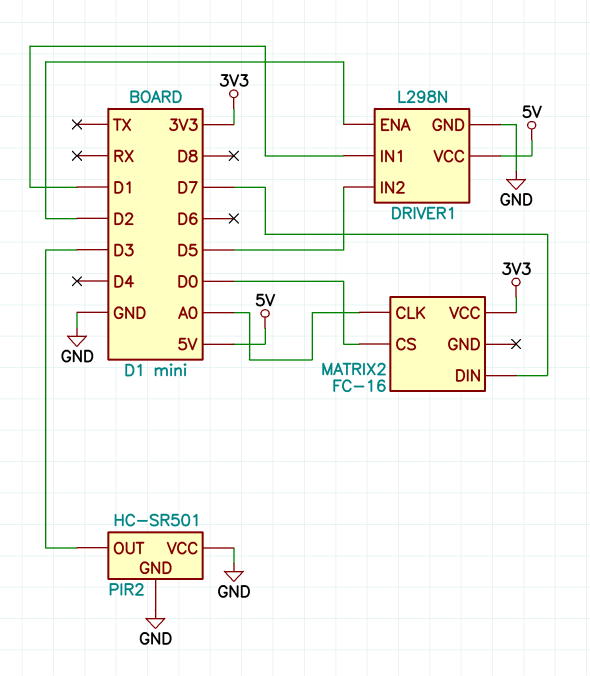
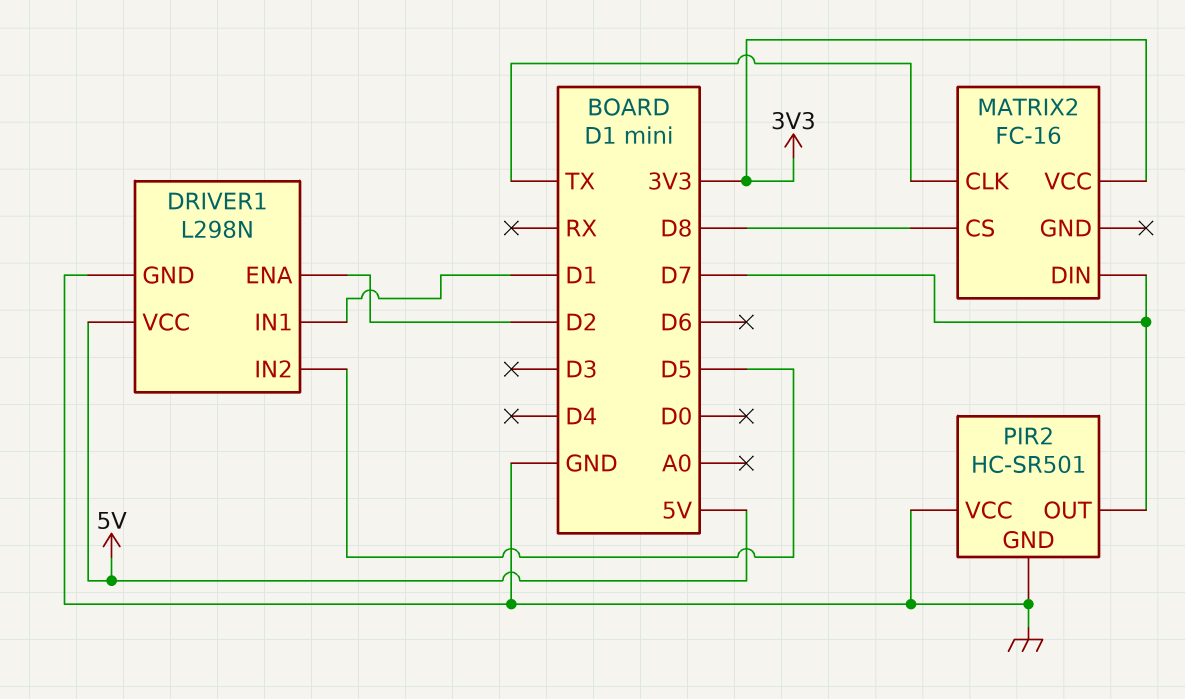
MATRIX2 pin CLK: A0 -> TX
MATRIX2 pin CS: D0 -> D8
PIR2 pin OUT: D3 -> D7

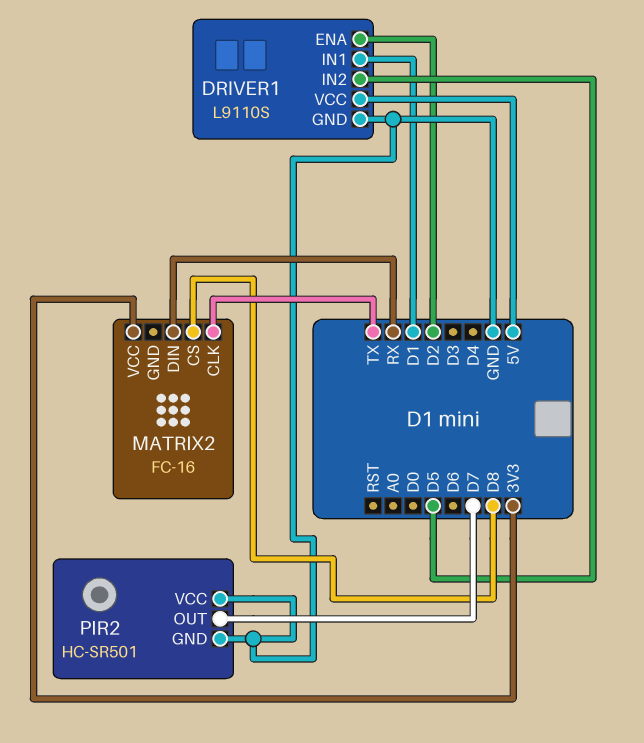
DRIVER1: L298N -> L9110S
MATRIX2 pin DIN: D7 -> RX

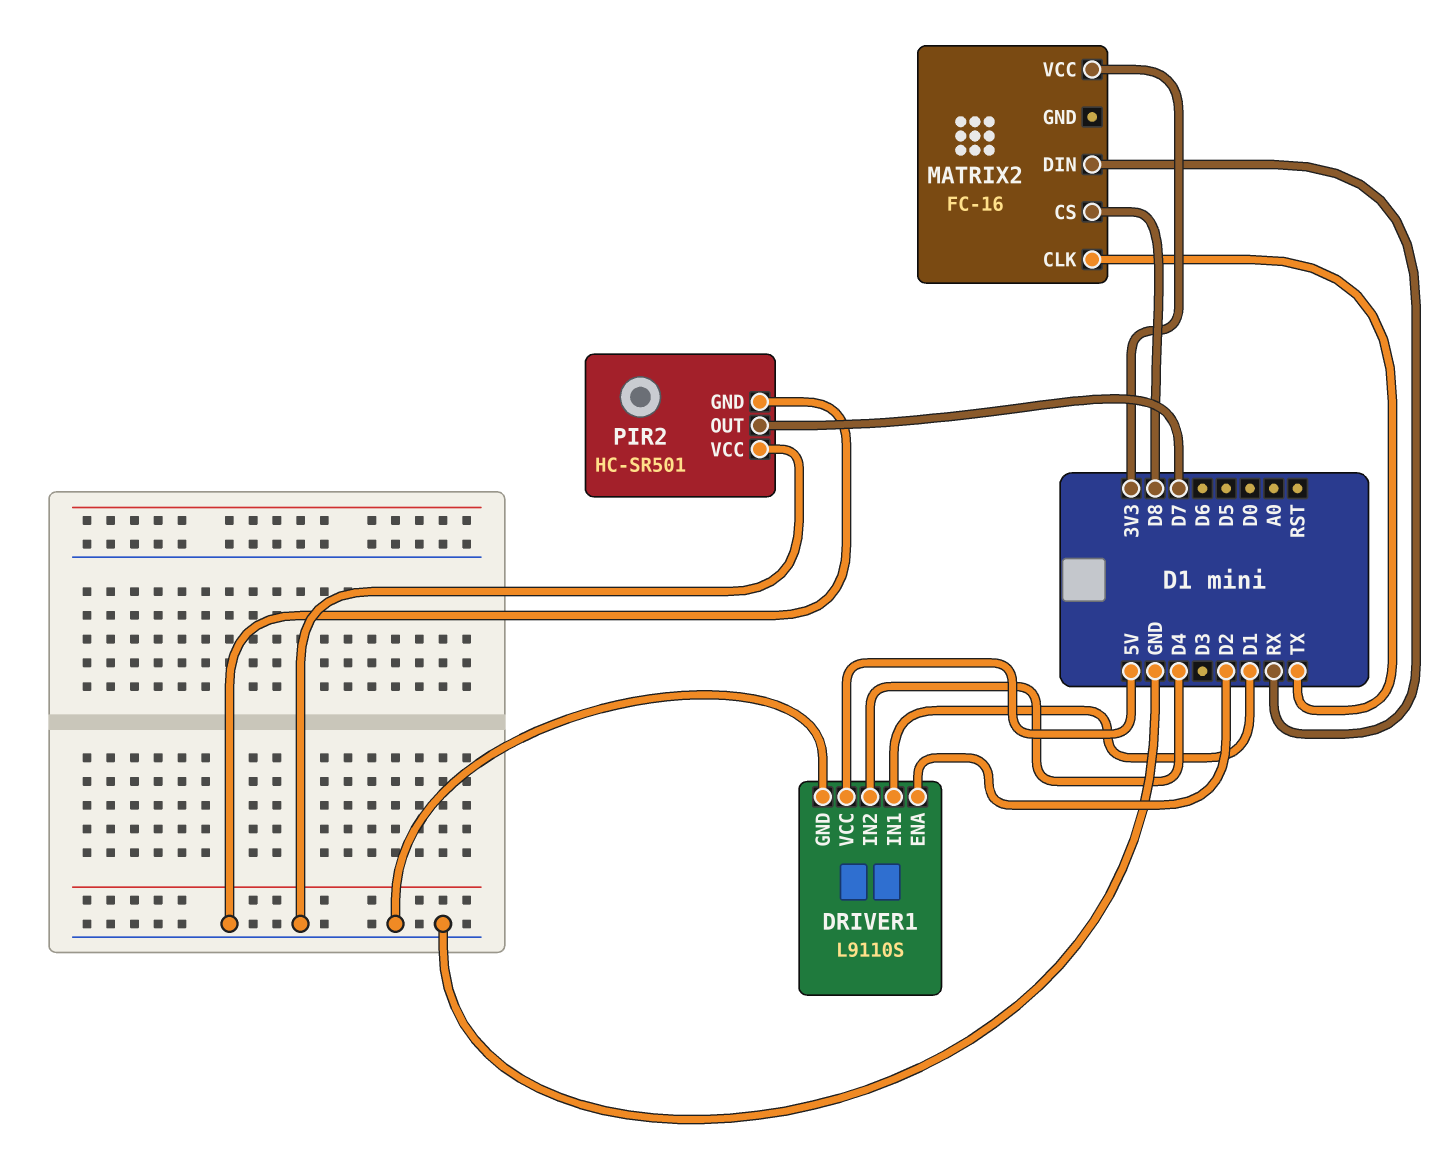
DRIVER1 pin IN2: D5 -> D4

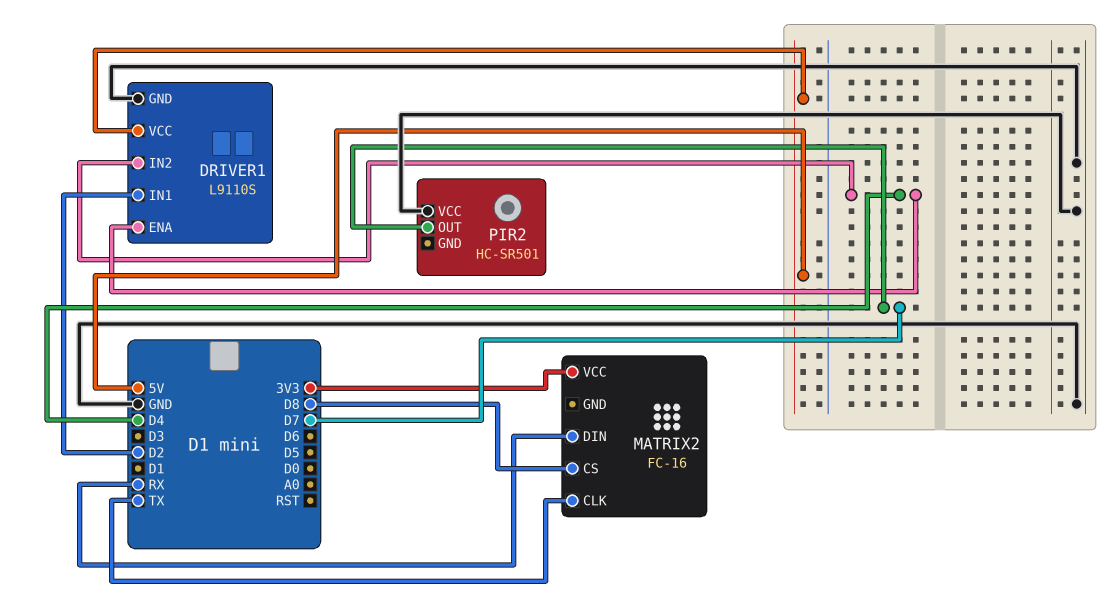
DRIVER1 pin ENA: D2 -> D4
DRIVER1 pin IN1: D1 -> D2
PIR2 pin GND: GND -> none

